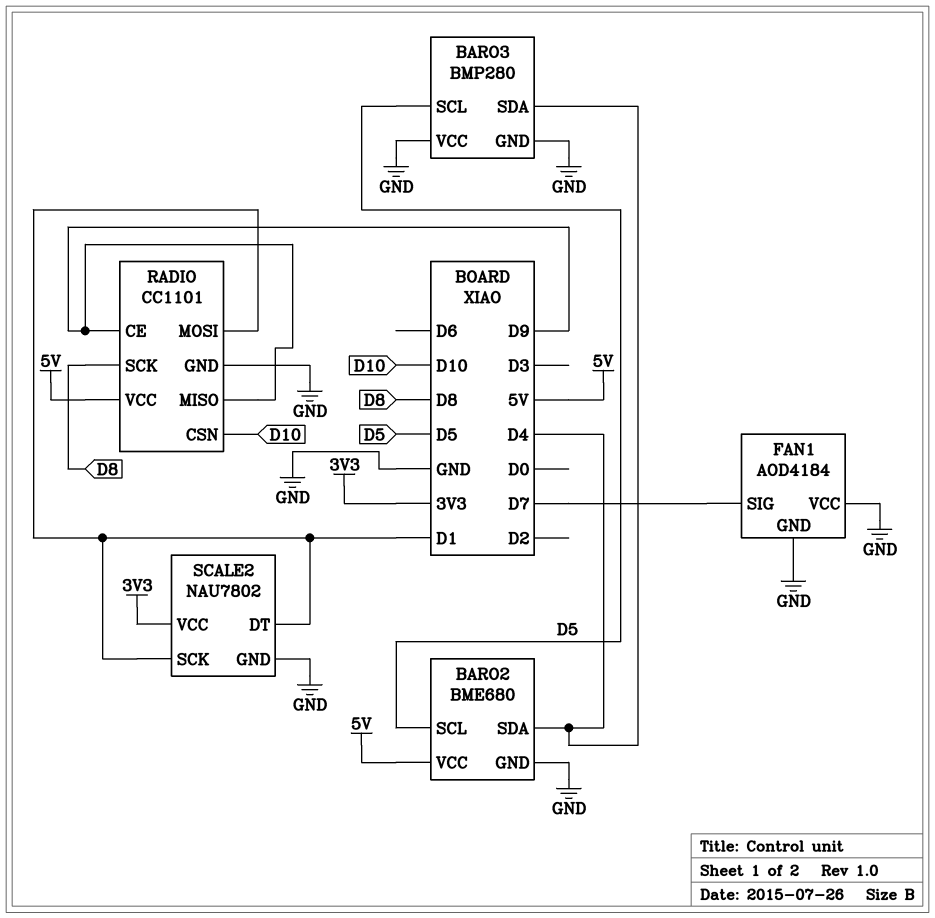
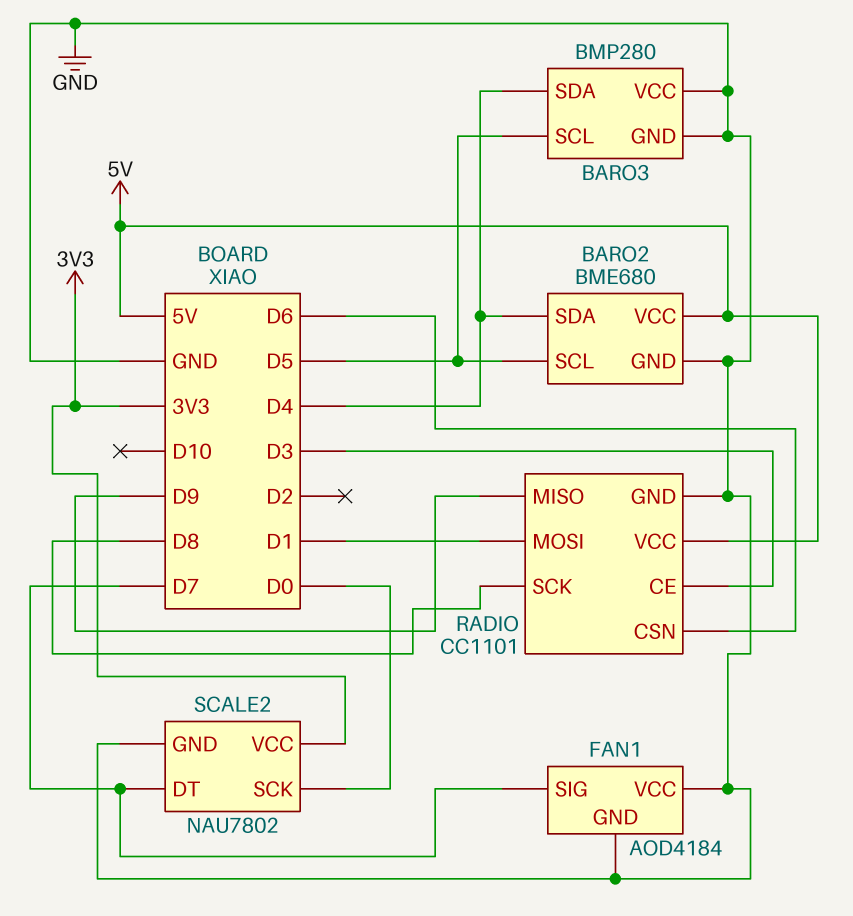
RADIO pin CE: D9 -> D3
RADIO pin CSN: D10 -> D6
SCALE2 pin DT: D1 -> D7
SCALE2 pin SCK: D1 -> D0

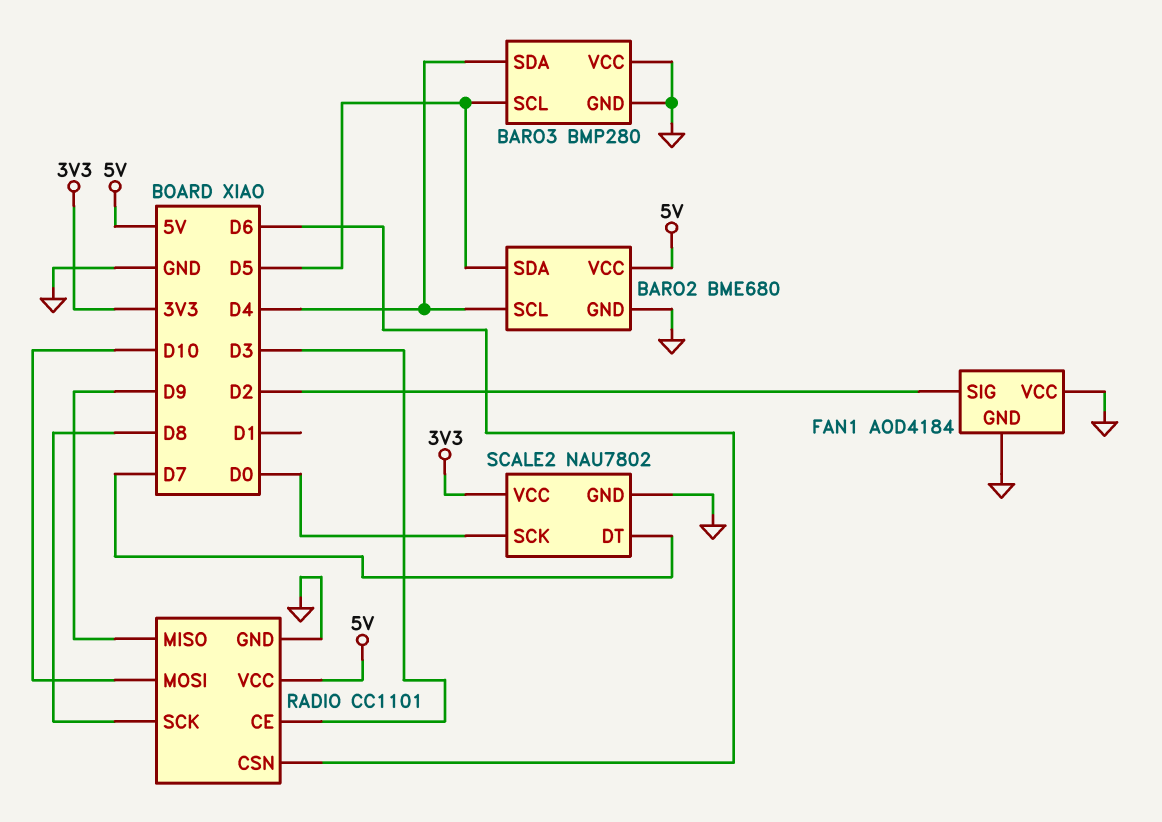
BARO2 pin SCL: D5 -> D4
BARO2 pin SDA: D4 -> D5
FAN1 pin SIG: D7 -> D2
RADIO pin MOSI: D1 -> D10

